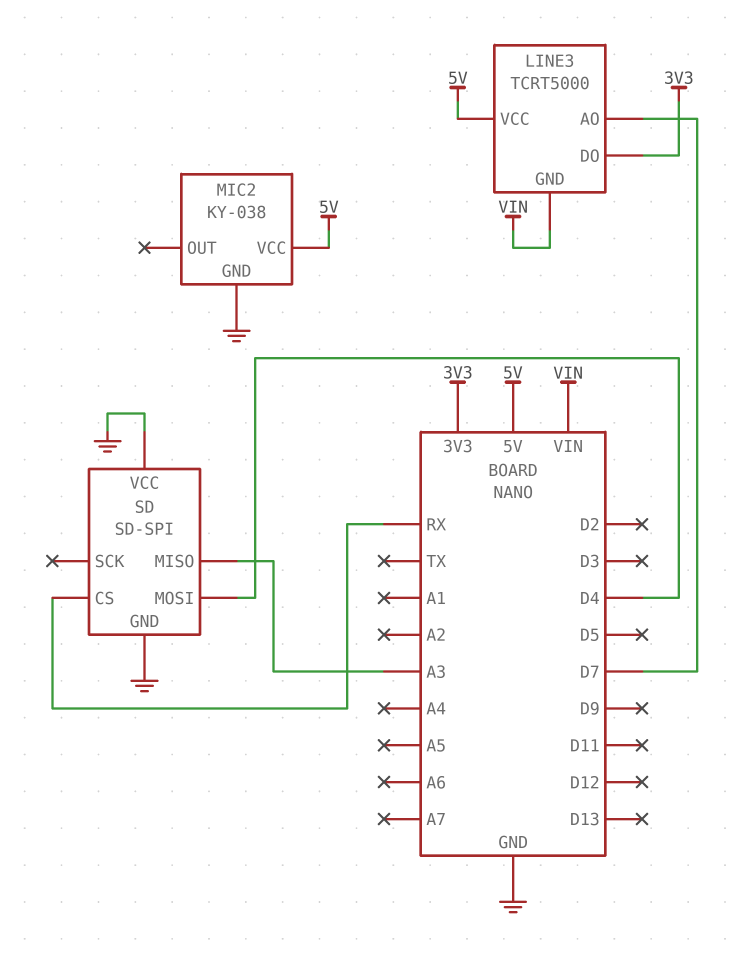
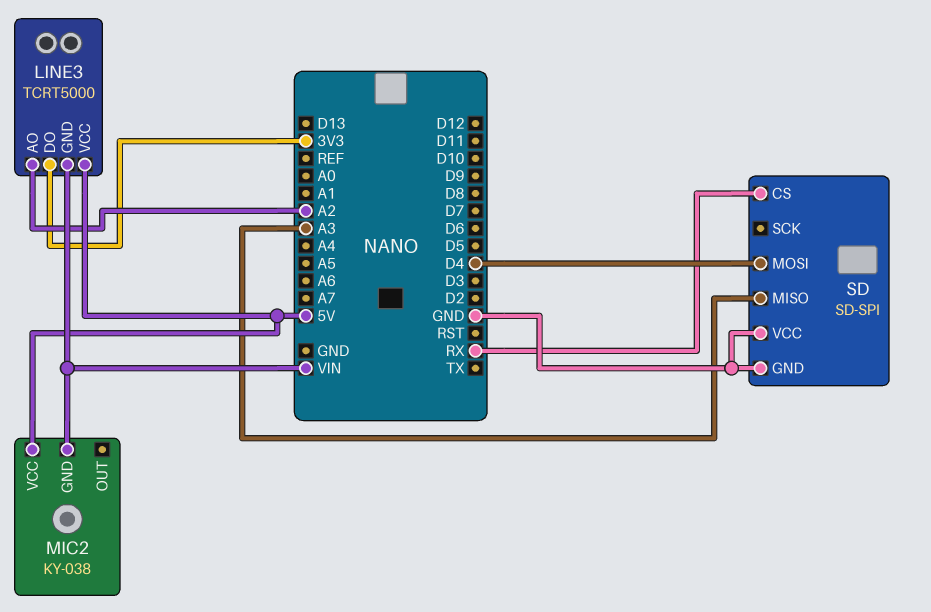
LINE3 pin AO: D7 -> A2
MIC2 pin GND: GND -> VIN

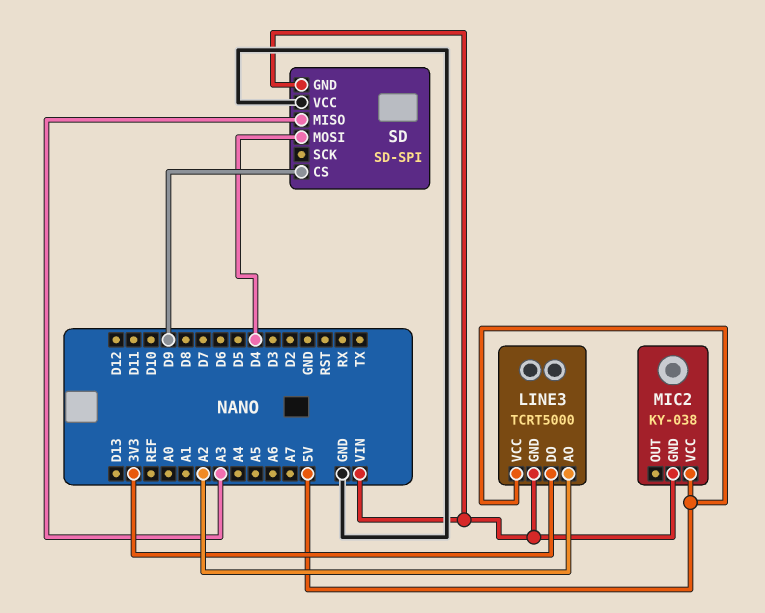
SD pin CS: RX -> D9
SD pin GND: GND -> VIN

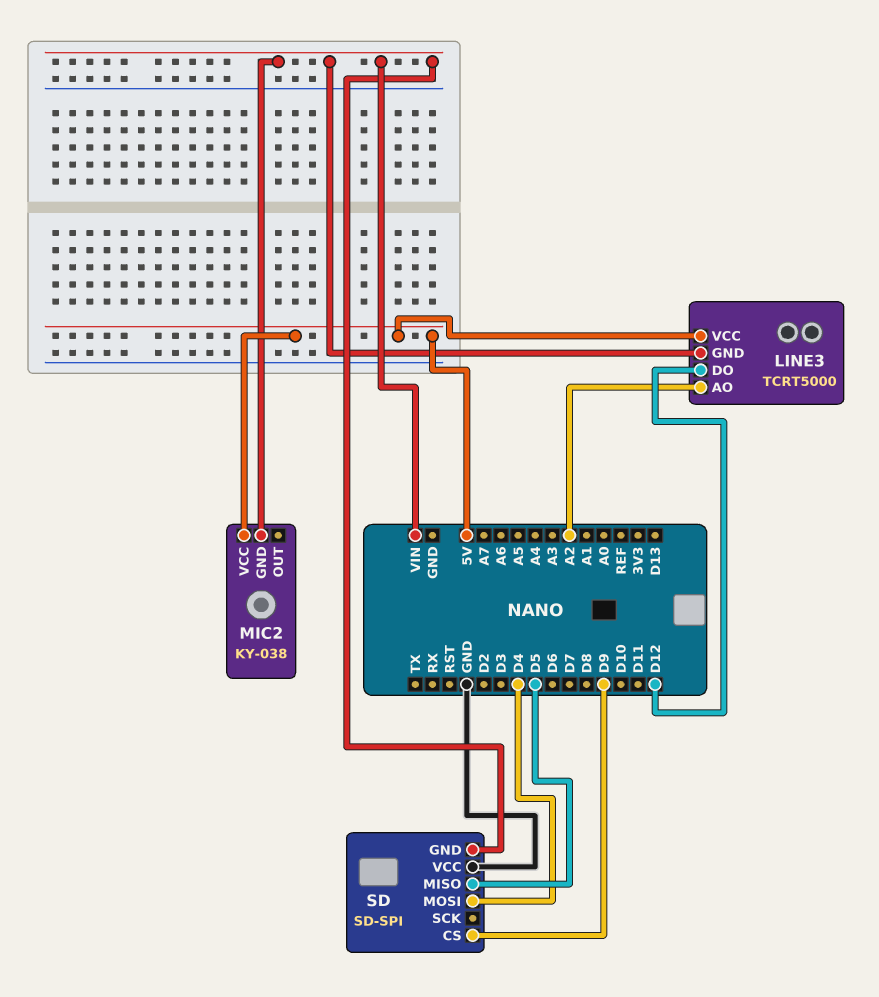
LINE3 pin DO: 3V3 -> D12
SD pin MISO: A3 -> D5

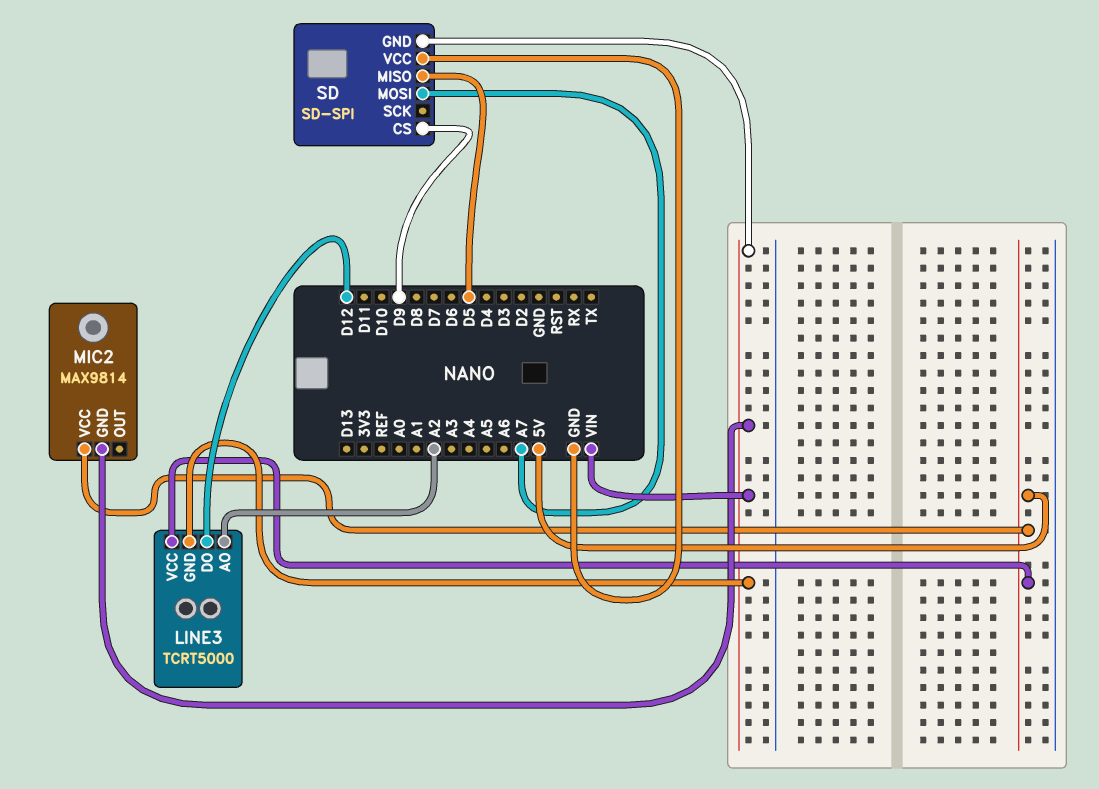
MIC2: KY-038 -> MAX9814
SD pin MOSI: D4 -> A7

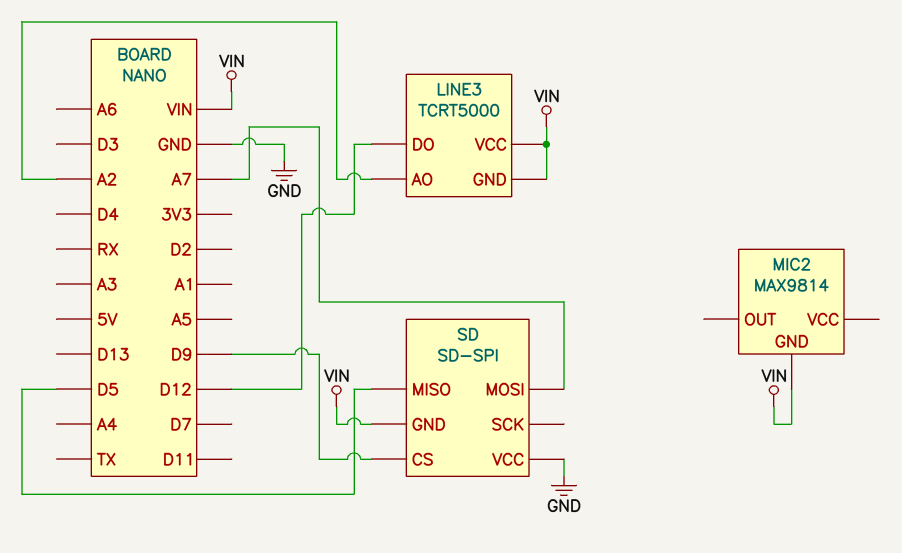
LINE3 pin VCC: 5V -> VIN
MIC2 pin VCC: 5V -> none

